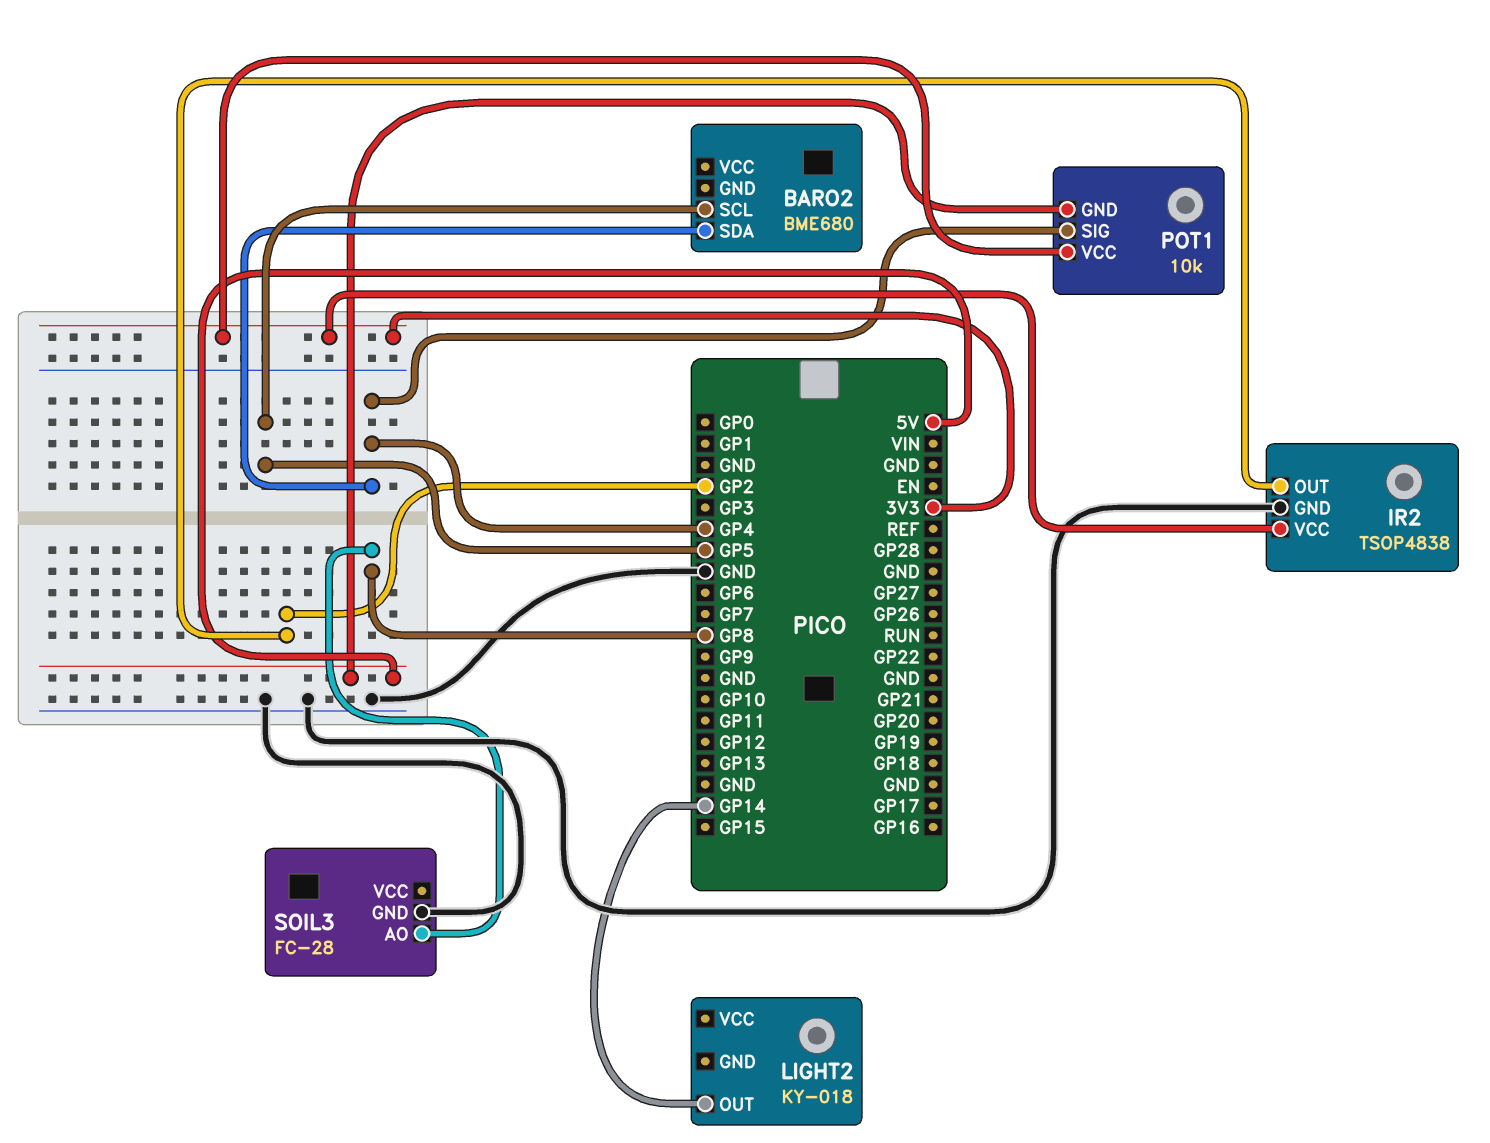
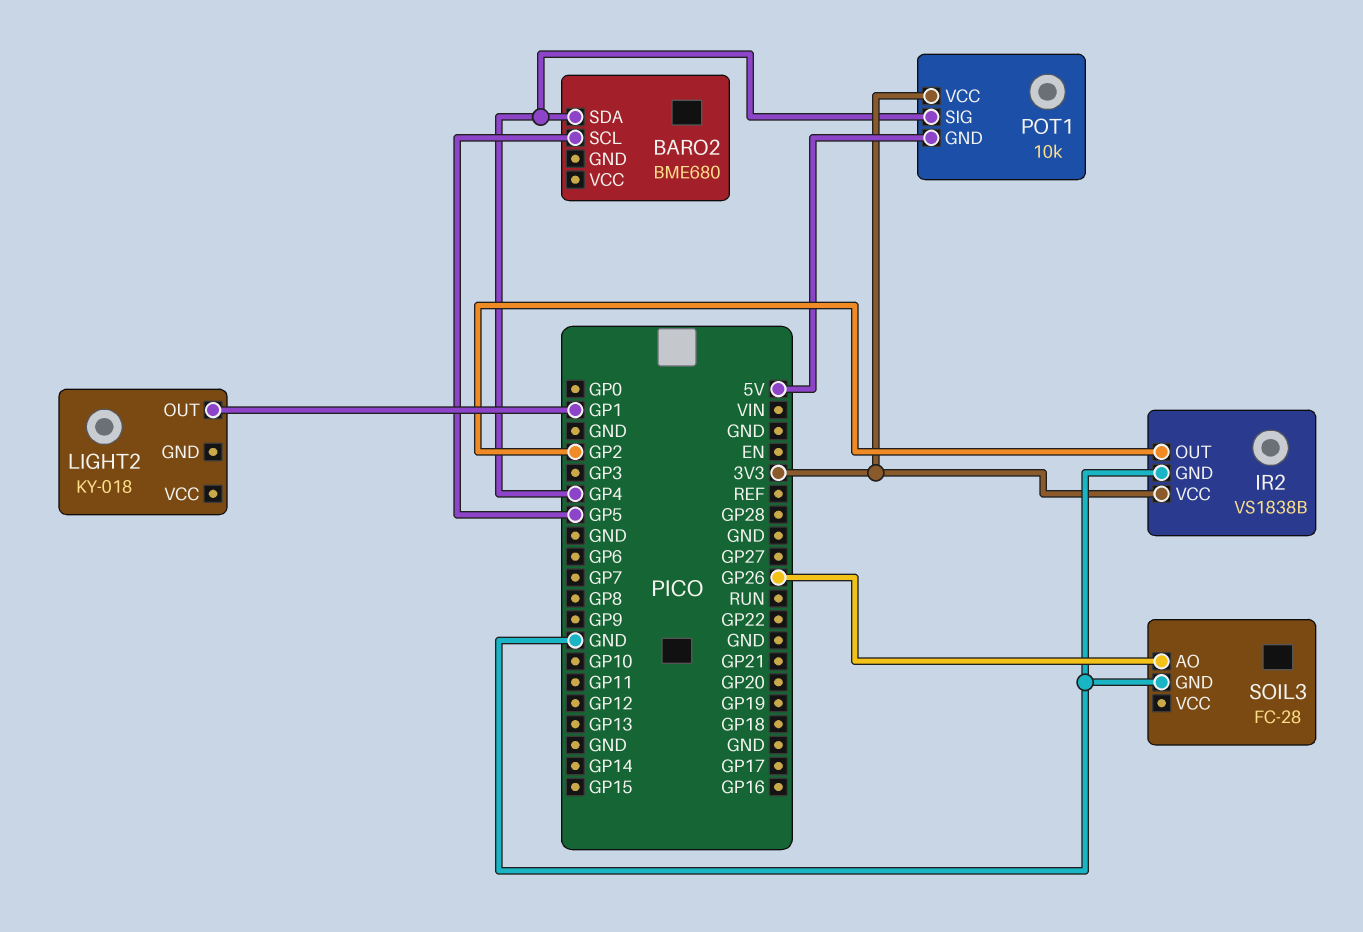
IR2: TSOP4838 -> VS1838B
LIGHT2 pin OUT: GP14 -> GP1
SOIL3 pin AO: GP8 -> GP26

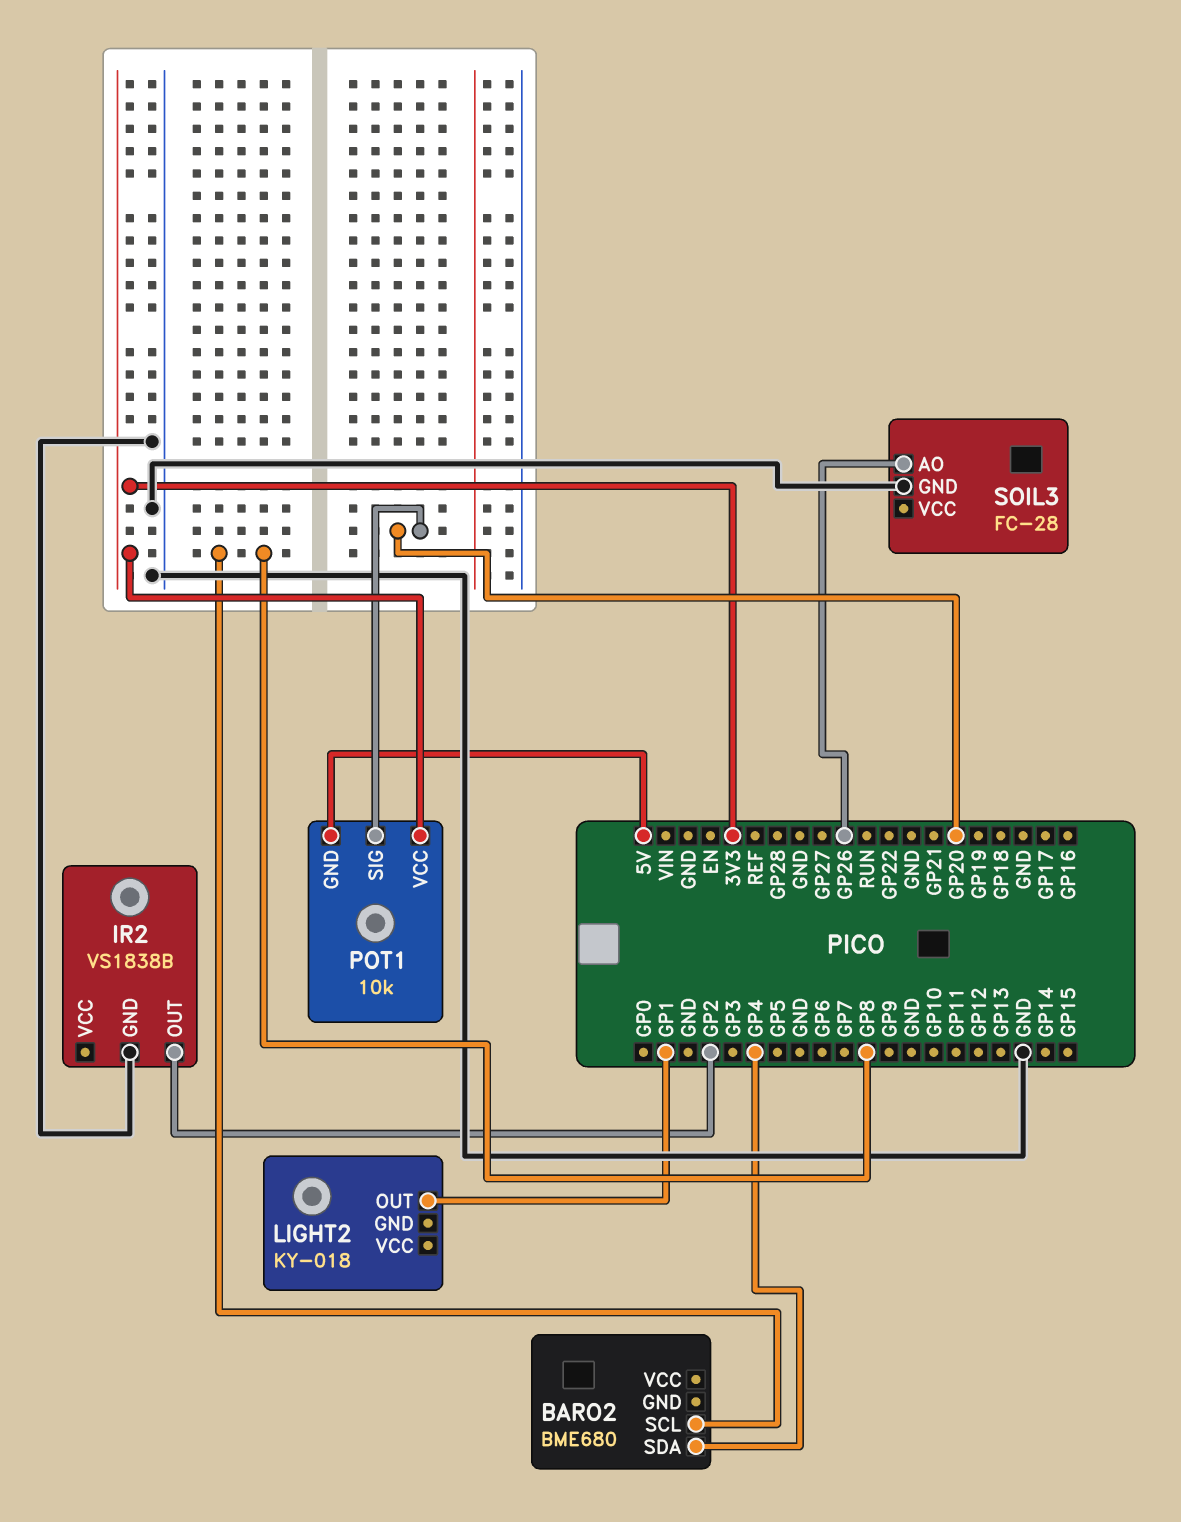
BARO2 pin SCL: GP5 -> GP8
IR2 pin VCC: 3V3 -> none
POT1 pin SIG: GP4 -> GP20

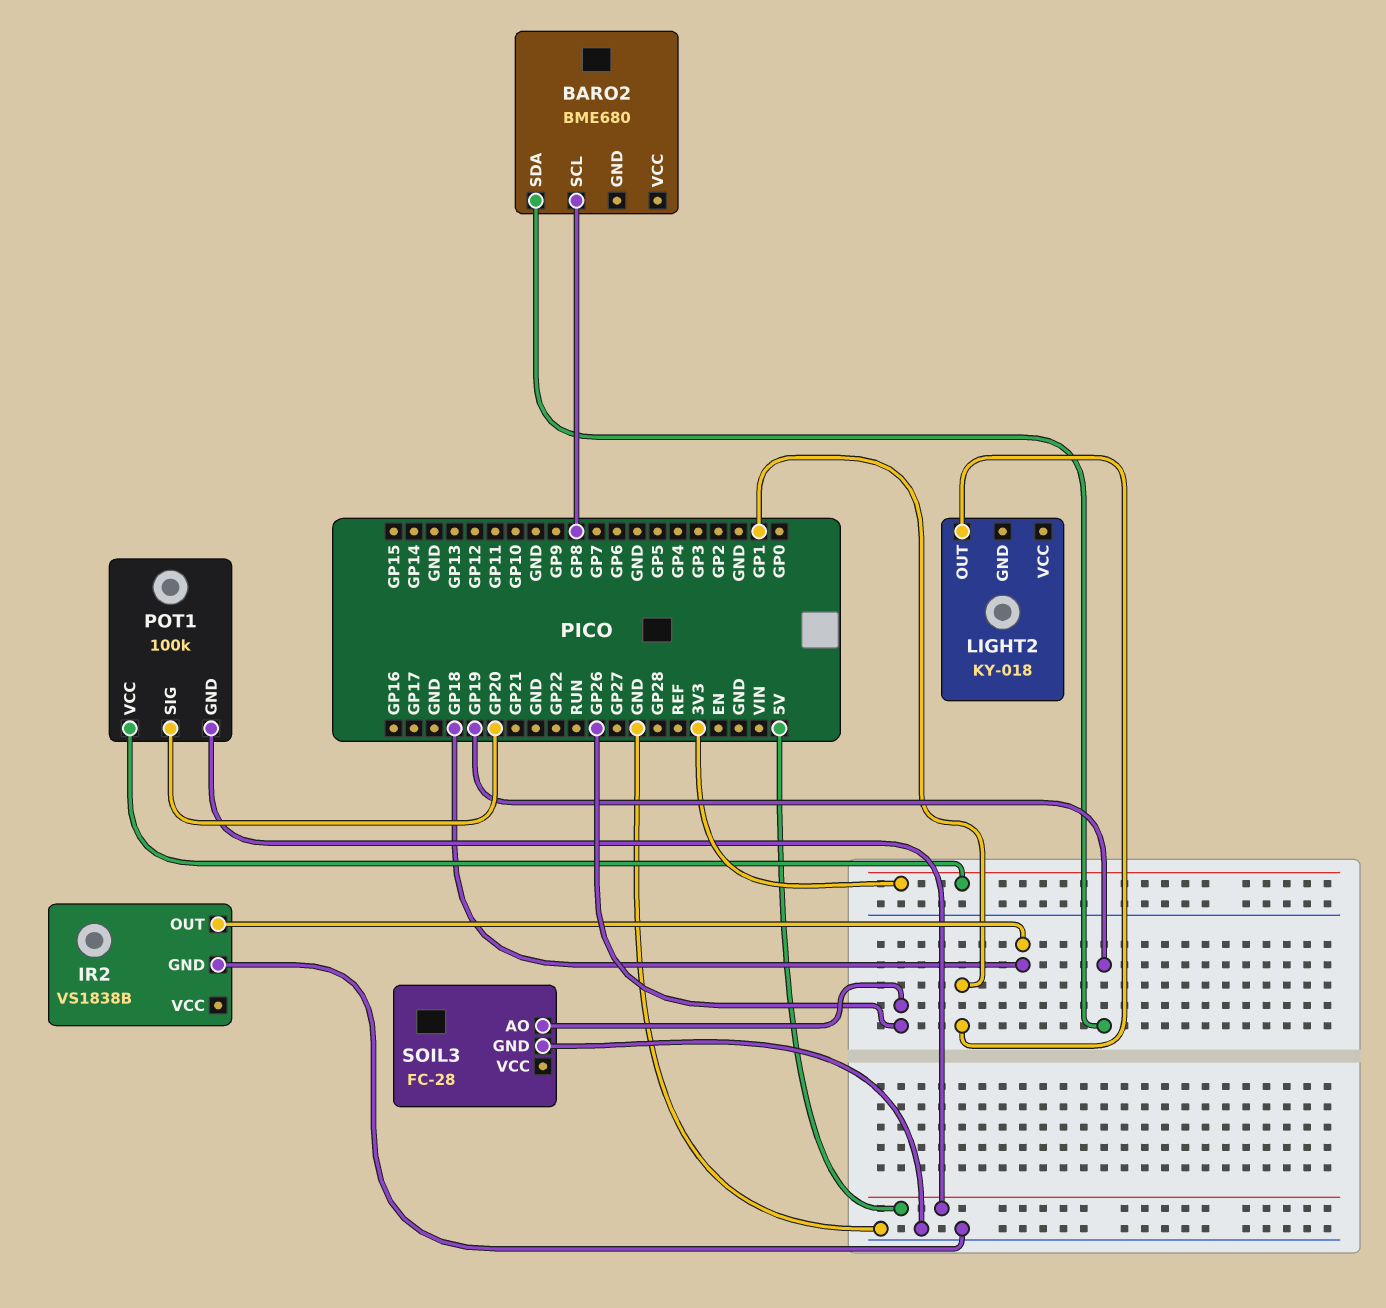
BARO2 pin SDA: GP4 -> GP19
IR2 pin OUT: GP2 -> GP18
POT1: 10k -> 100k

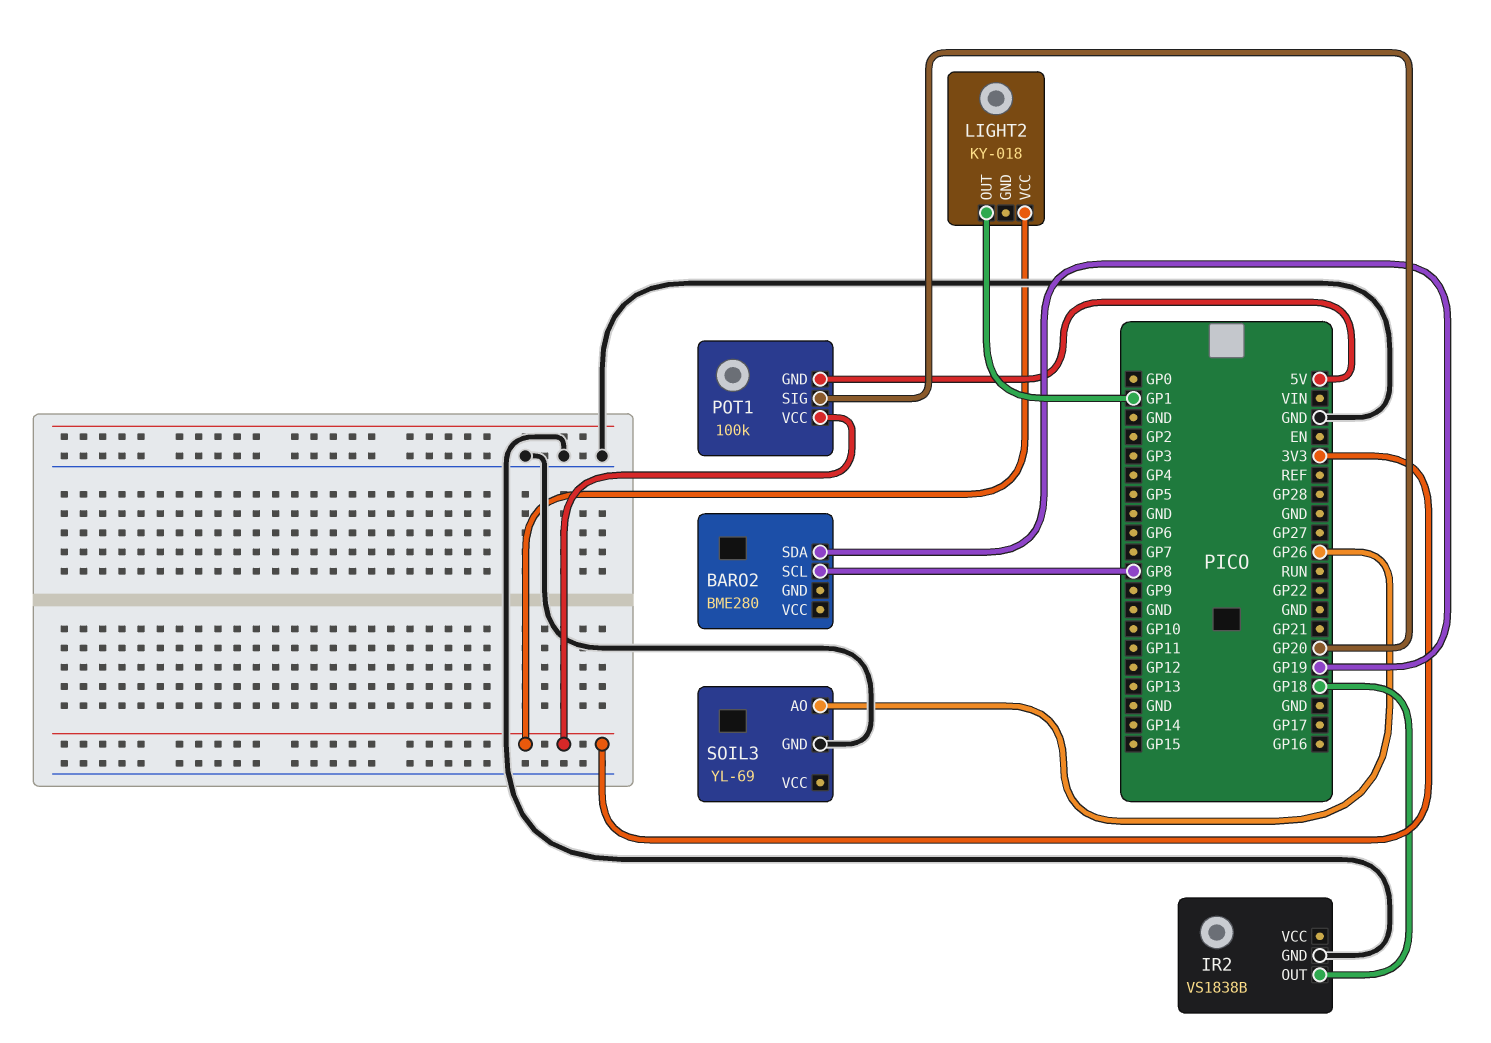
BARO2: BME680 -> BME280
LIGHT2 pin VCC: none -> 3V3
SOIL3: FC-28 -> YL-69

